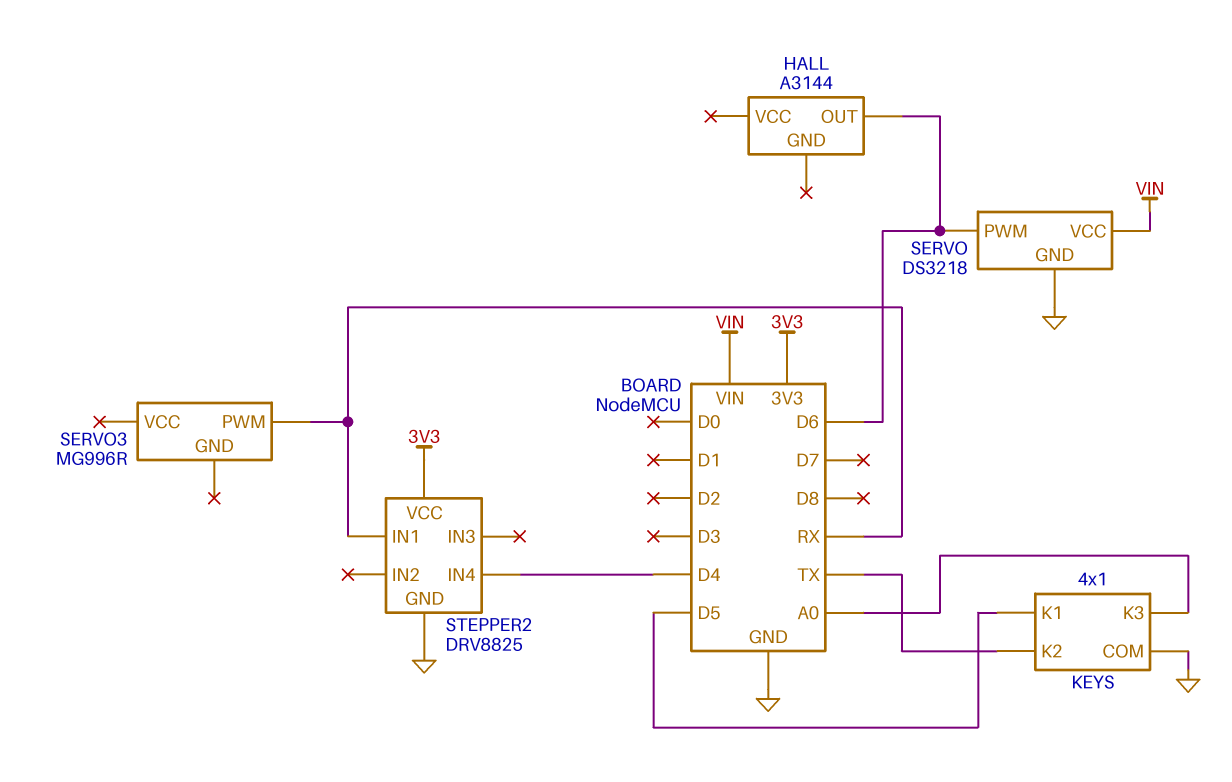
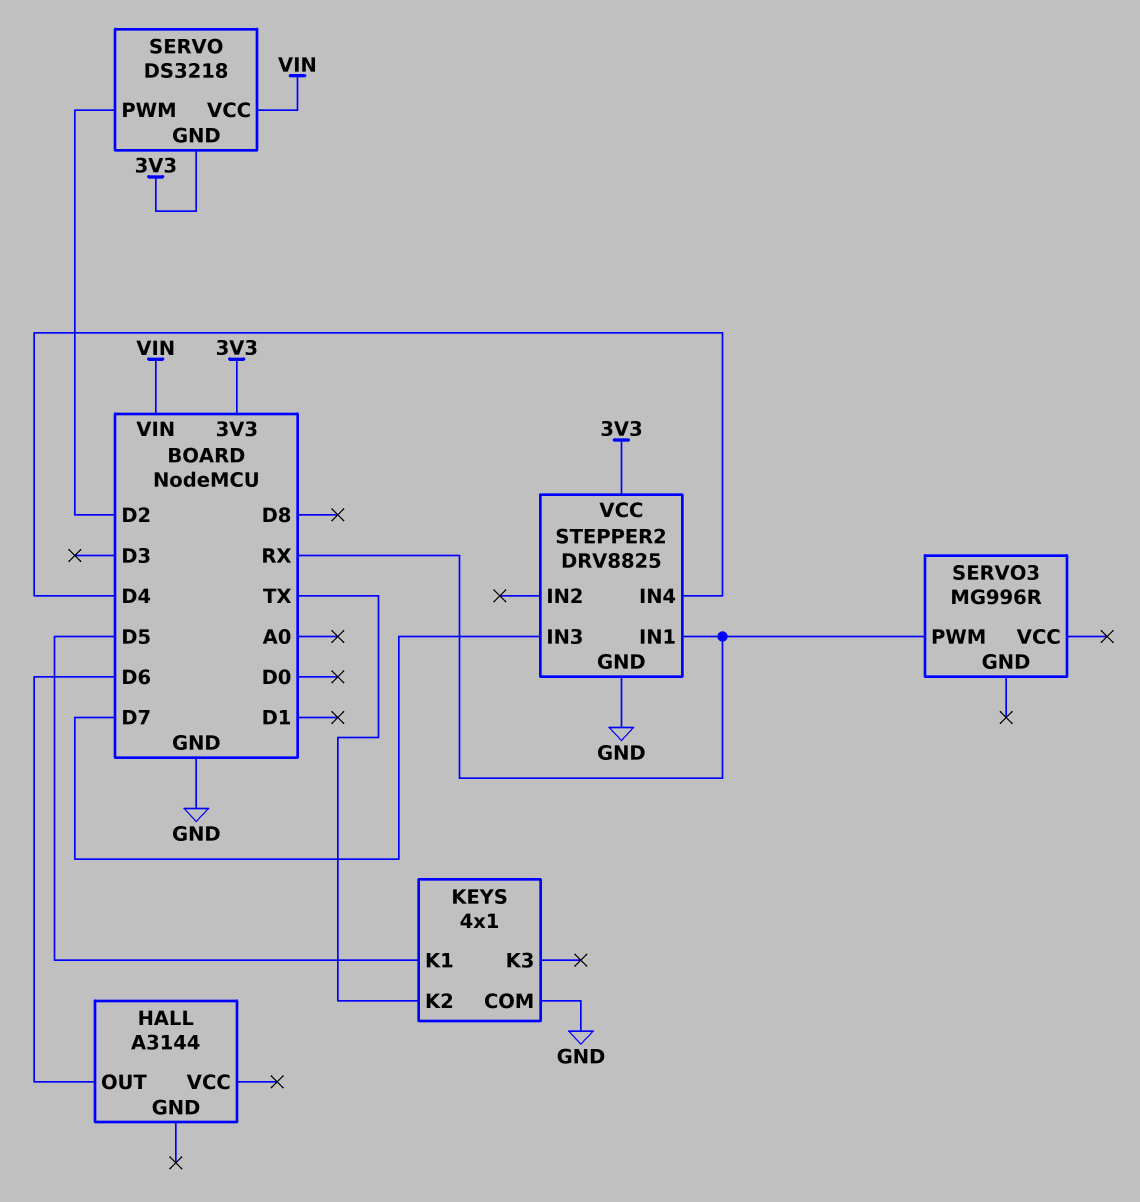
KEYS pin K3: A0 -> none
SERVO pin GND: GND -> 3V3
SERVO pin PWM: D6 -> D2
STEPPER2 pin IN3: none -> D7

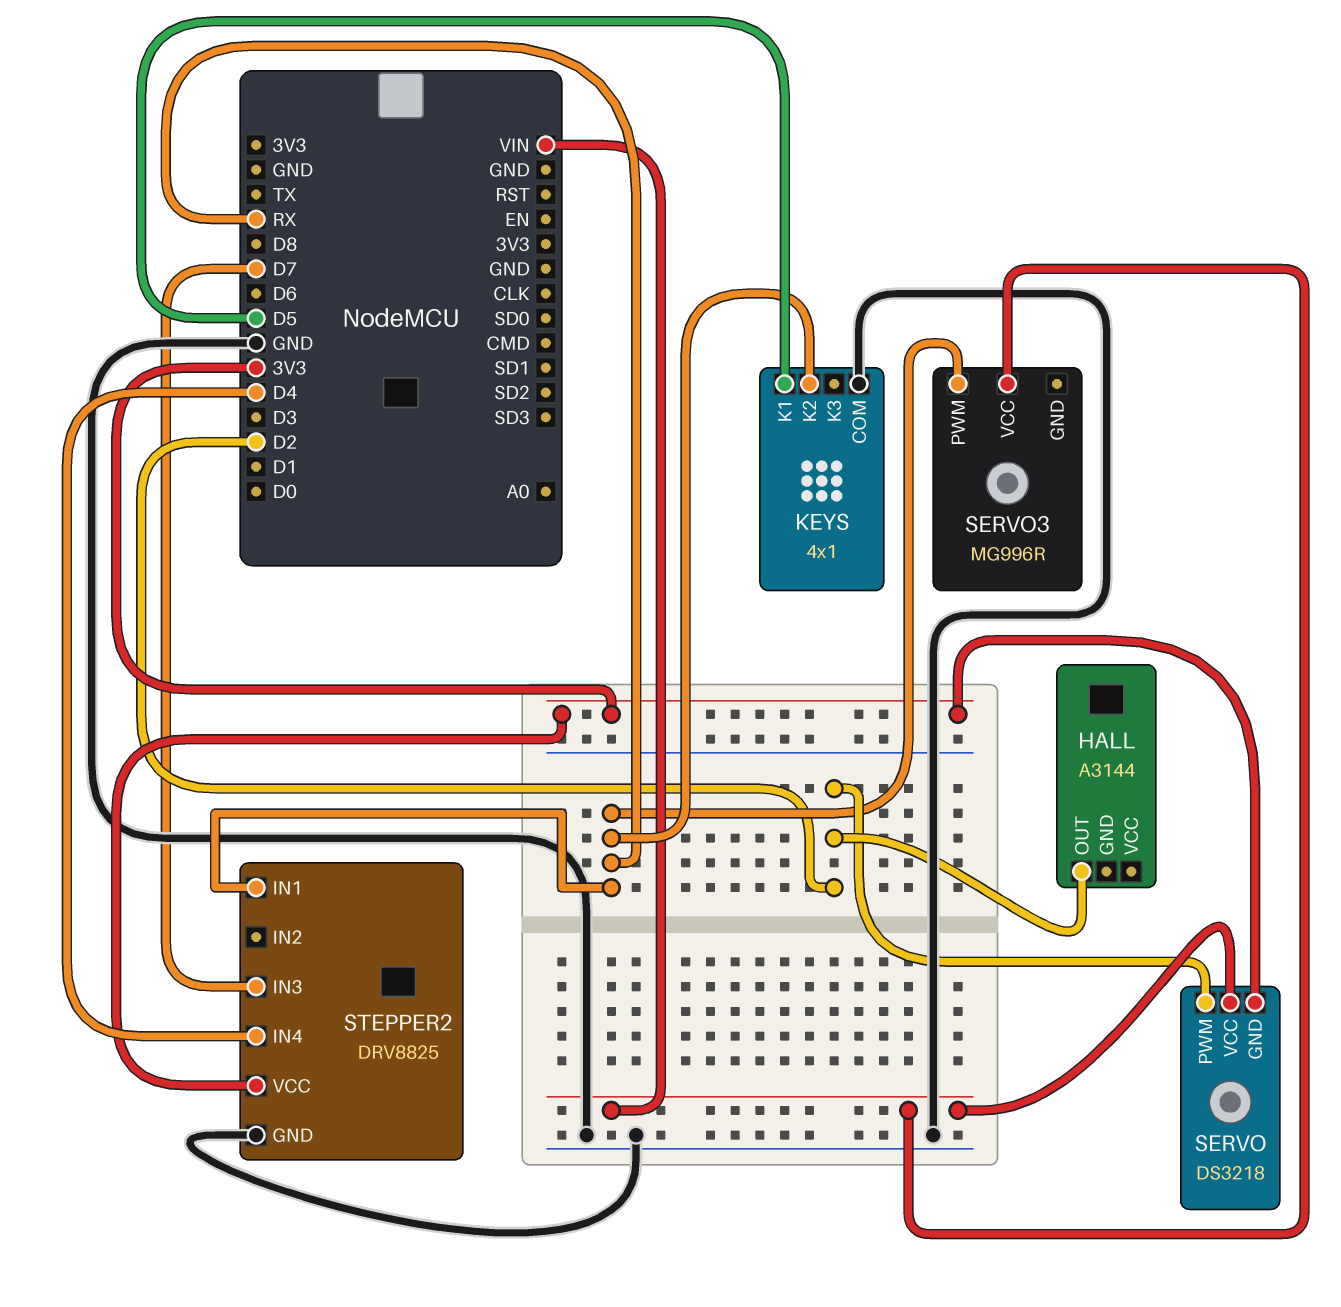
HALL pin OUT: D6 -> D2
KEYS pin K2: TX -> RX
SERVO3 pin VCC: none -> VIN

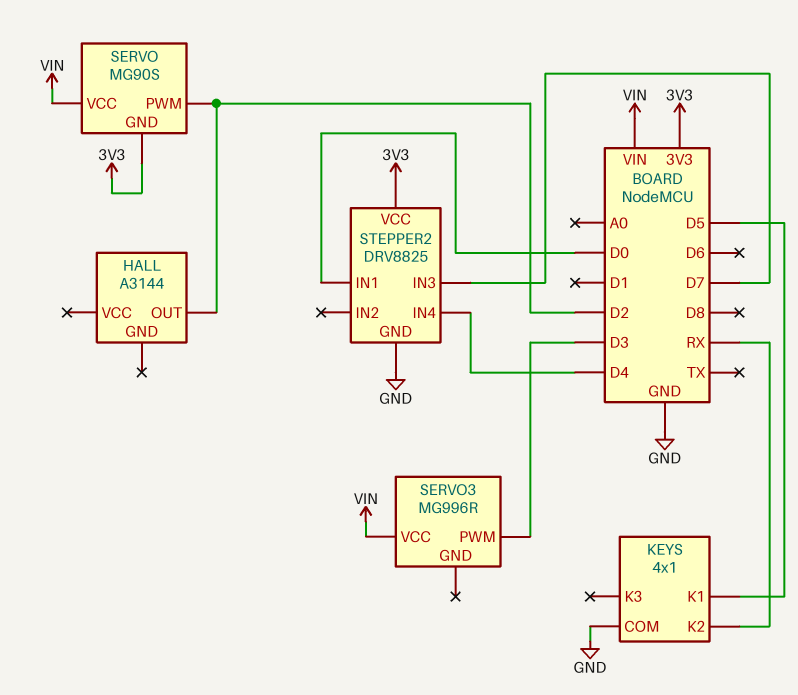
SERVO: DS3218 -> MG90S
SERVO3 pin PWM: RX -> D3
STEPPER2 pin IN1: RX -> D0

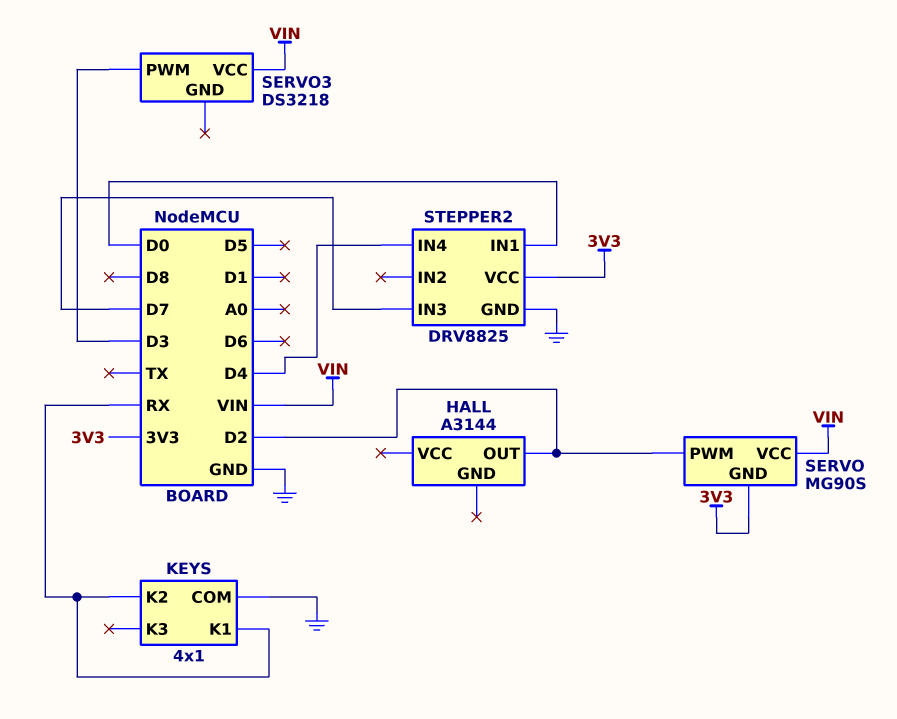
KEYS pin K1: D5 -> RX
SERVO3: MG996R -> DS3218

